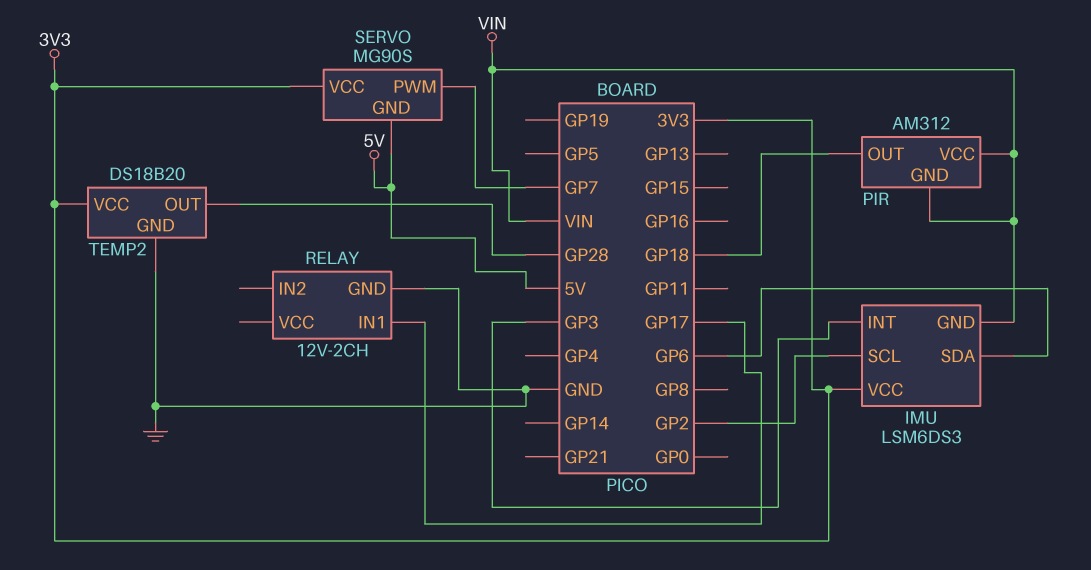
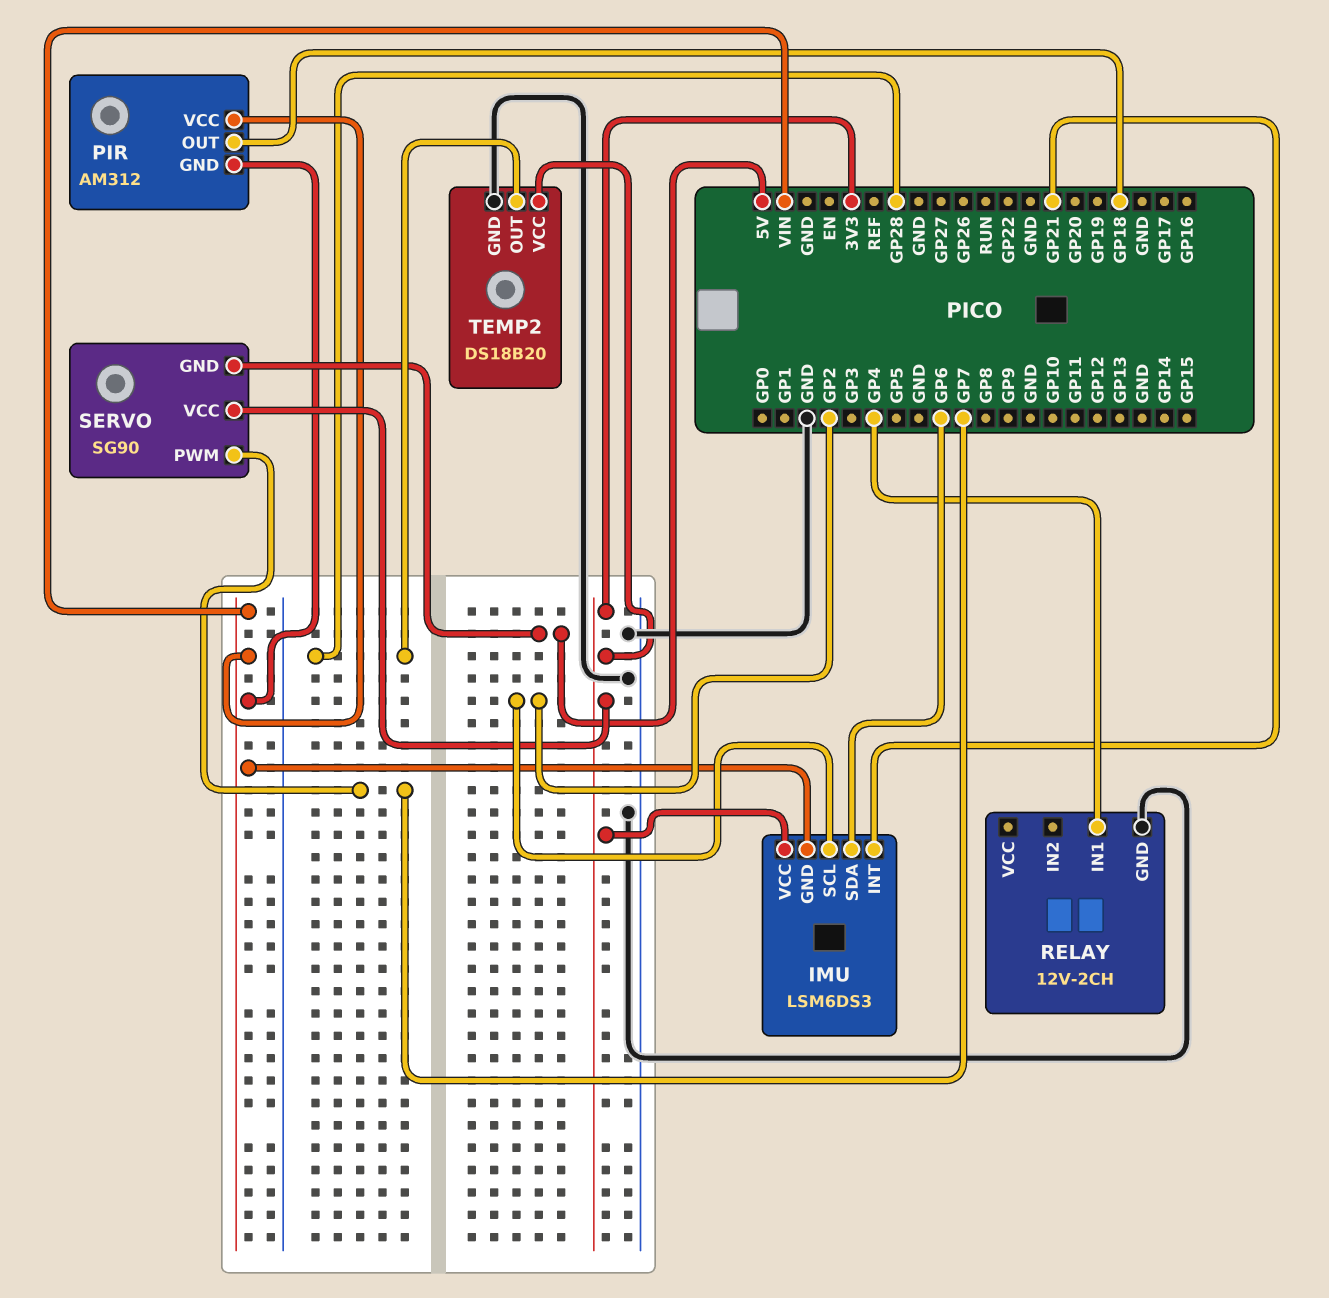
IMU pin INT: GP3 -> GP21
RELAY pin IN1: GP17 -> GP4
SERVO: MG90S -> SG90

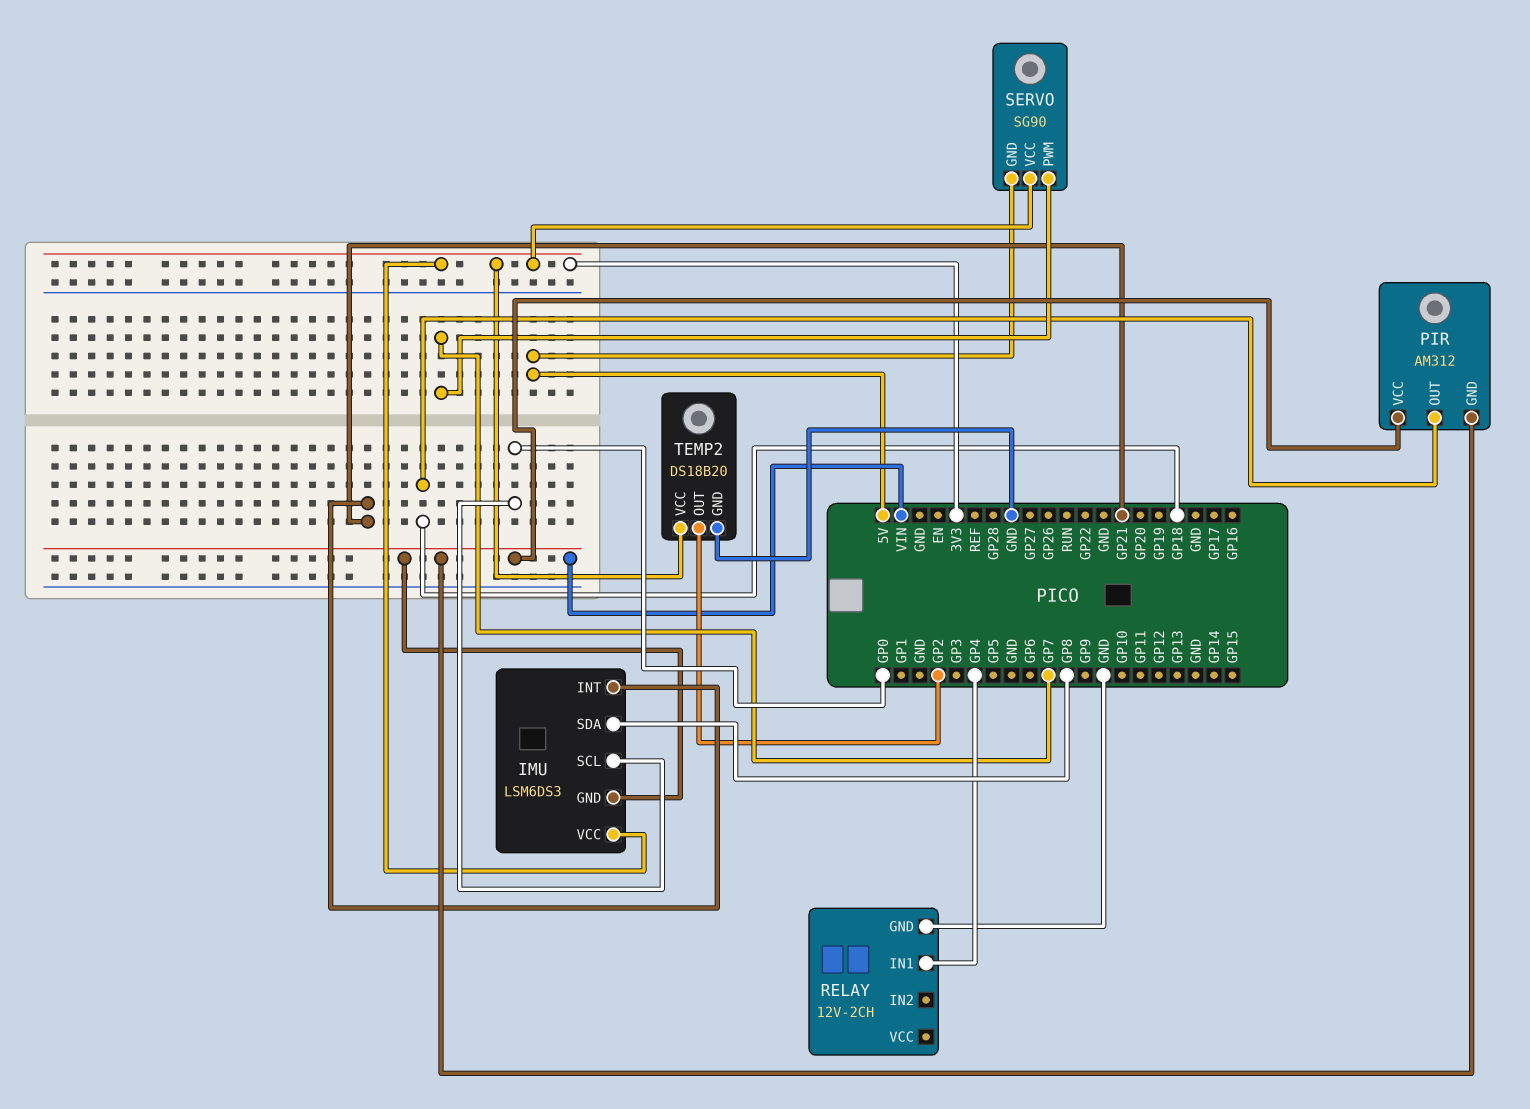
IMU pin SCL: GP2 -> GP0
IMU pin SDA: GP6 -> GP8
TEMP2 pin OUT: GP28 -> GP2

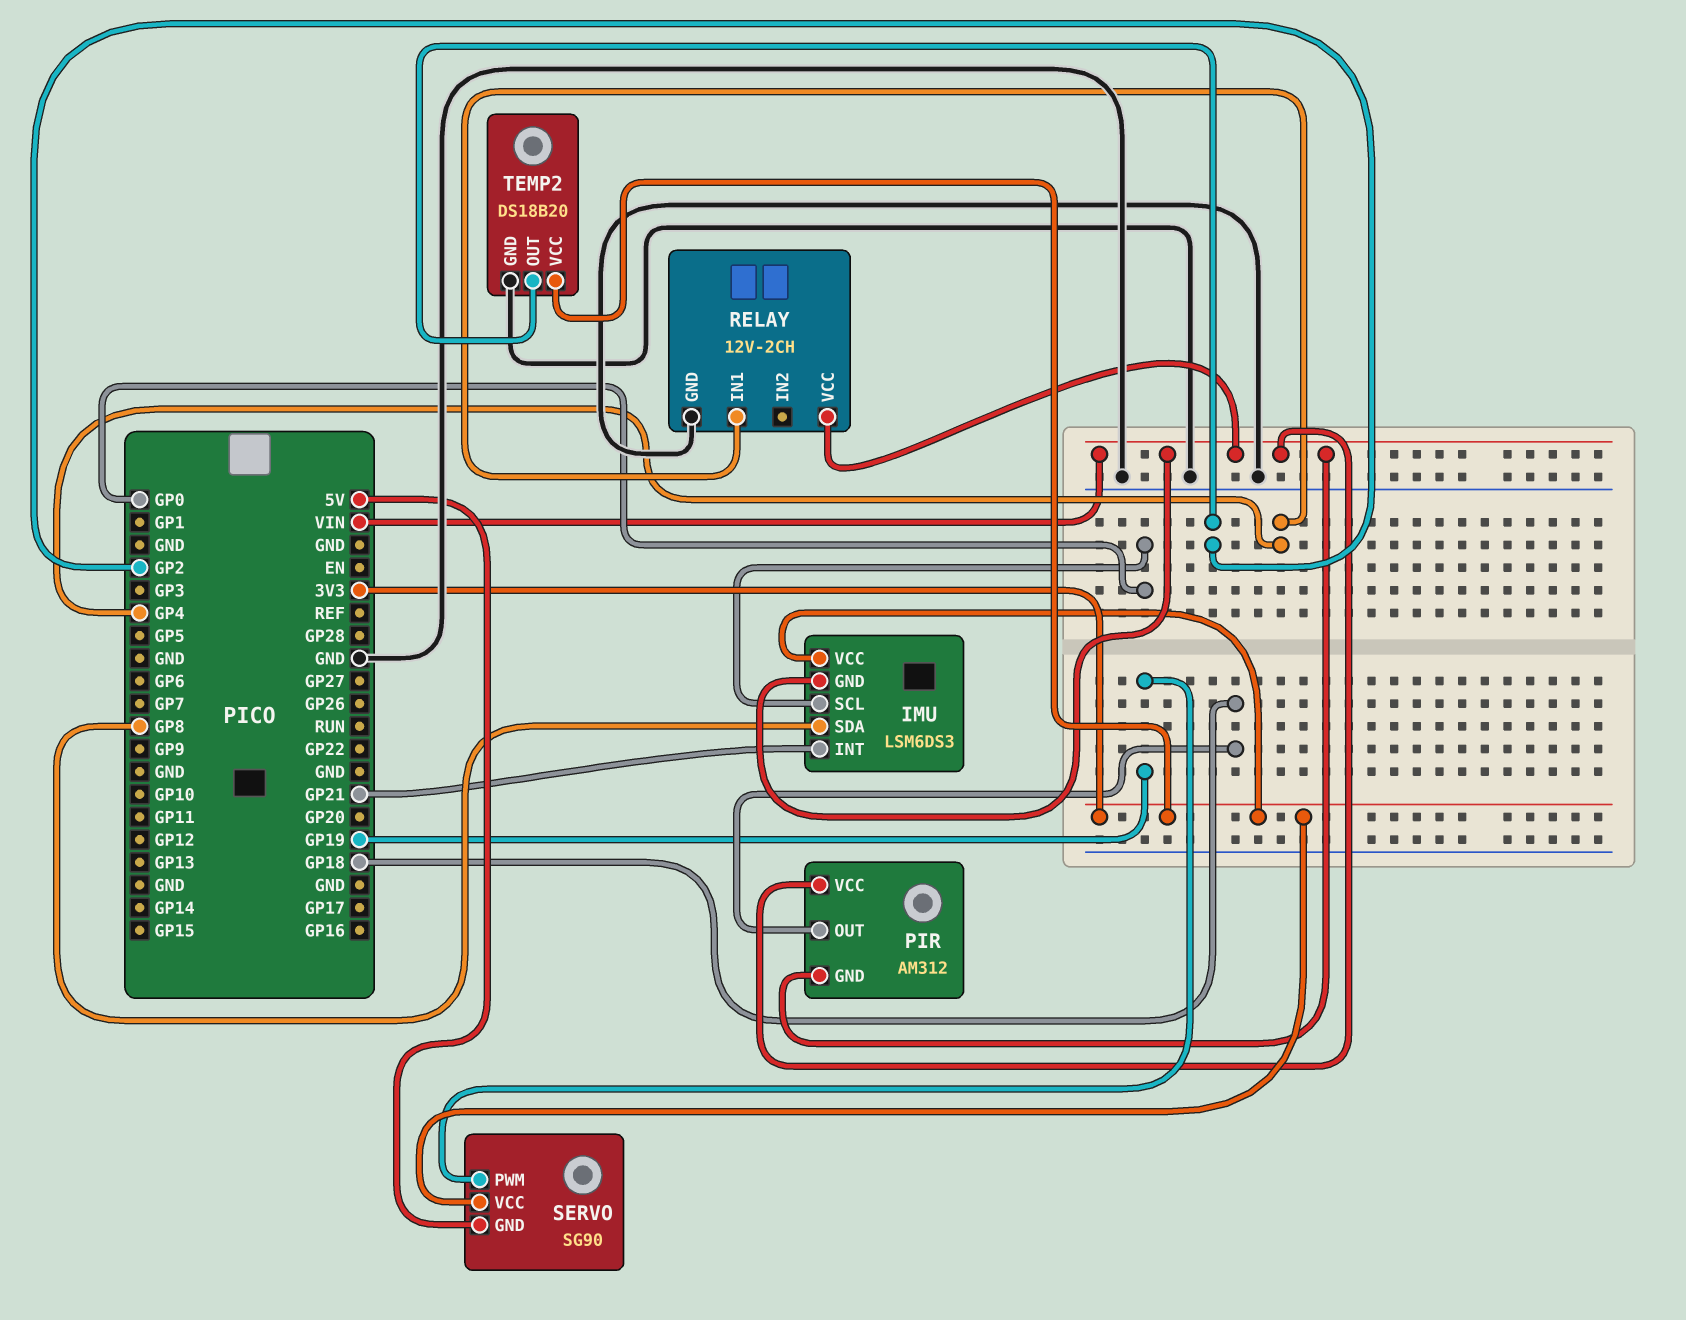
RELAY pin VCC: none -> VIN
SERVO pin PWM: GP7 -> GP19

